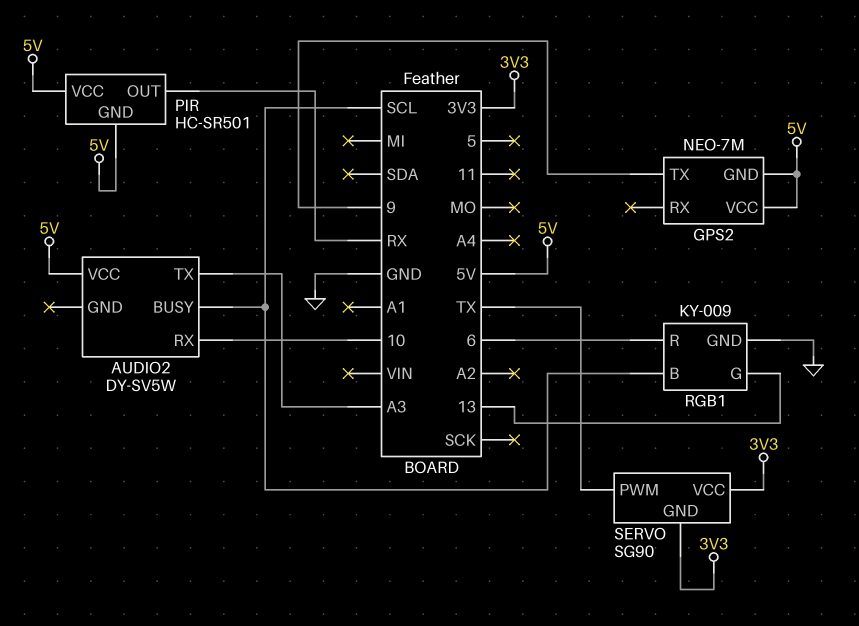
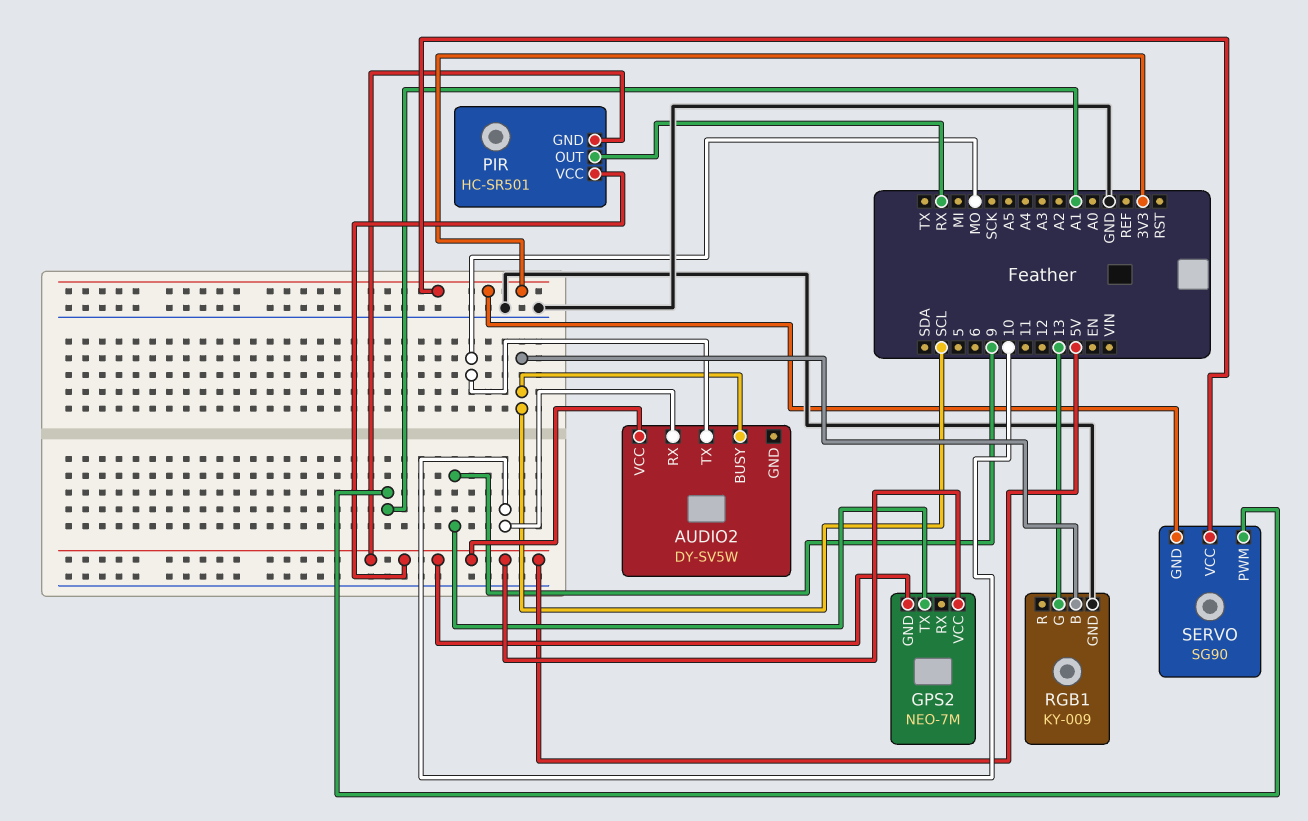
AUDIO2 pin TX: A3 -> MO
RGB1 pin R: 6 -> none
SERVO pin PWM: TX -> A1

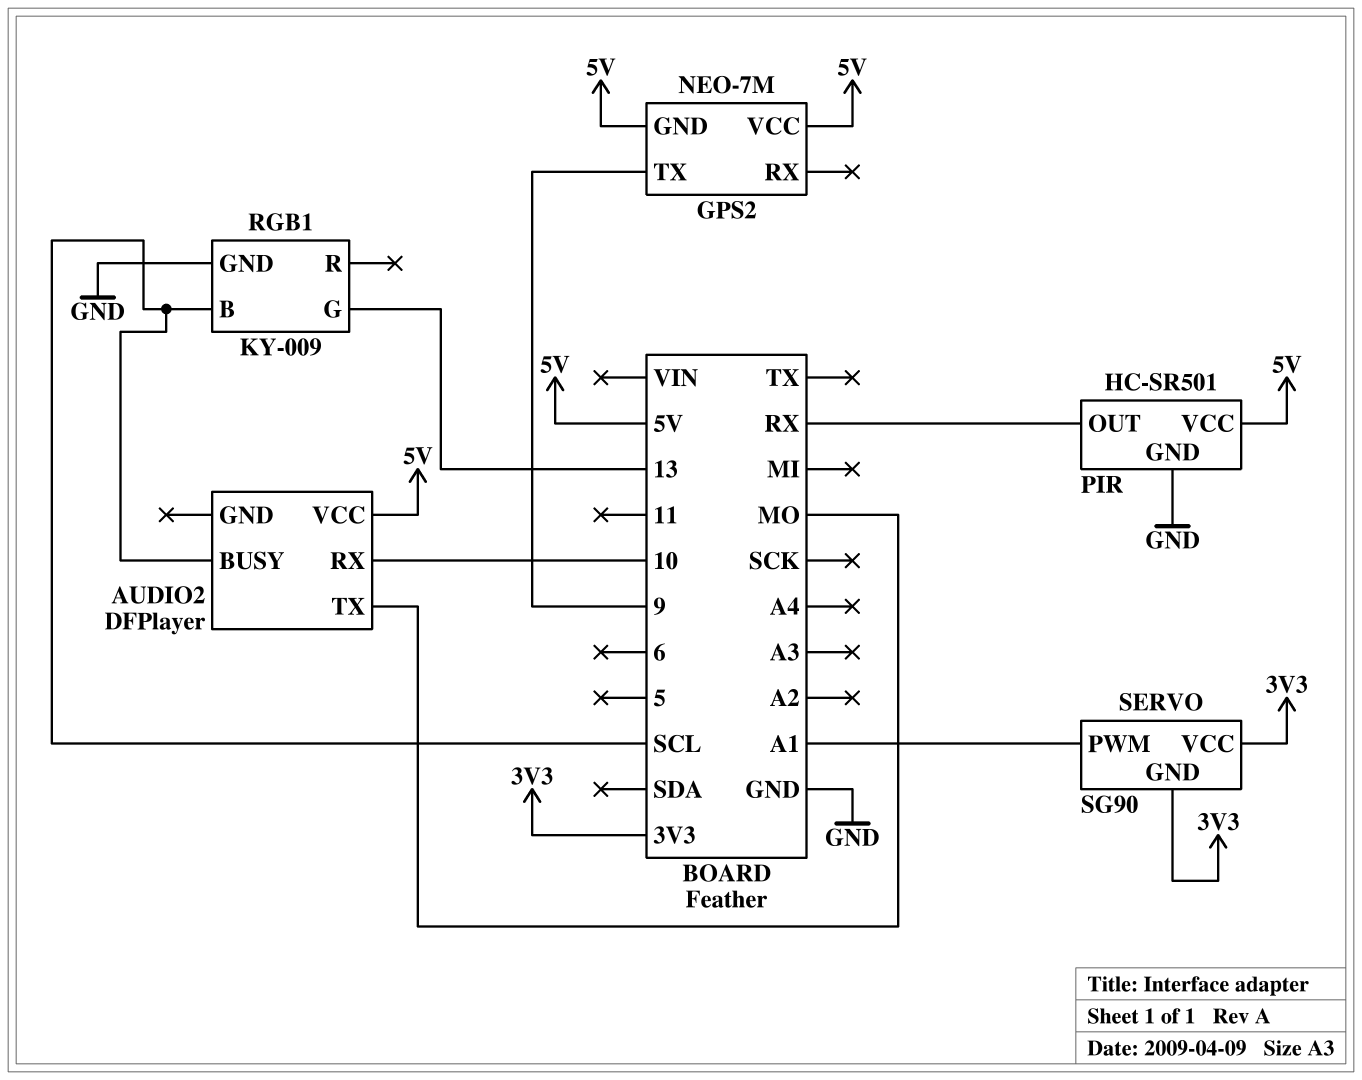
AUDIO2: DY-SV5W -> DFPlayer
PIR pin GND: 5V -> GND

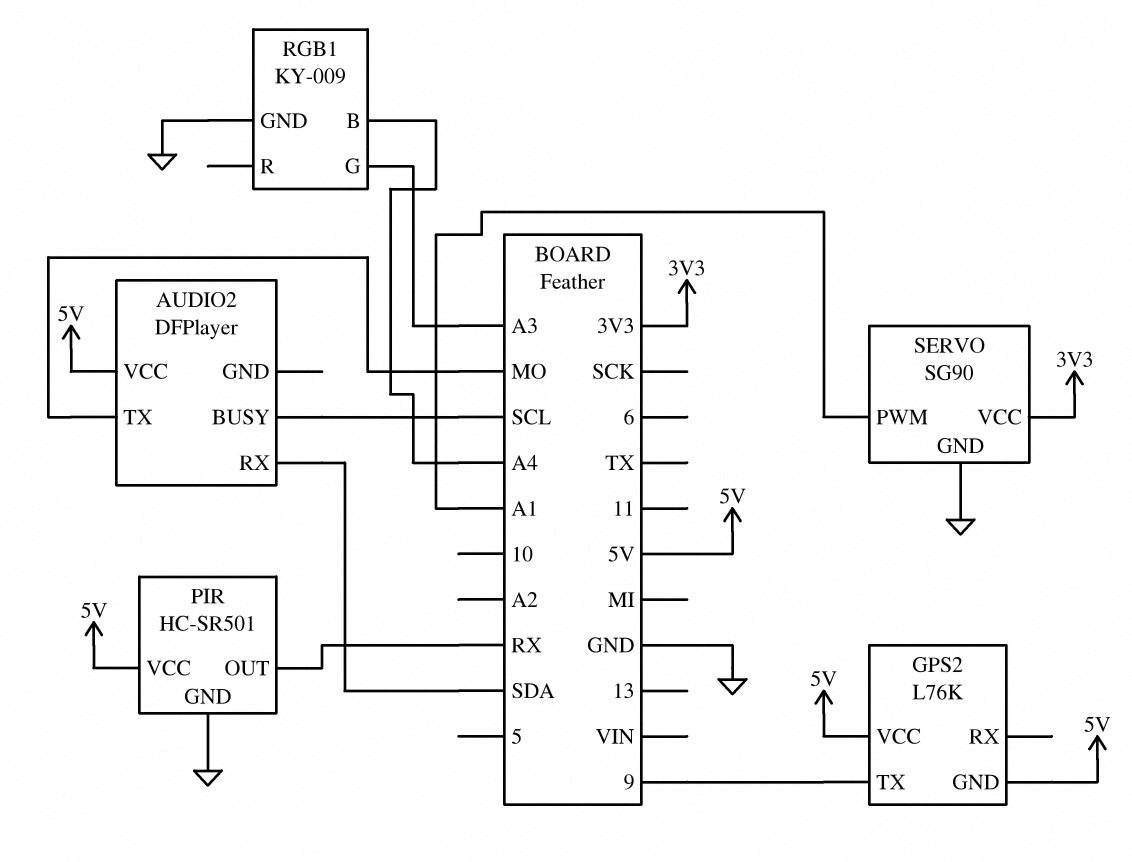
AUDIO2 pin RX: 10 -> SDA
GPS2: NEO-7M -> L76K
RGB1 pin B: SCL -> A4
RGB1 pin G: 13 -> A3
SERVO pin GND: 3V3 -> GND

